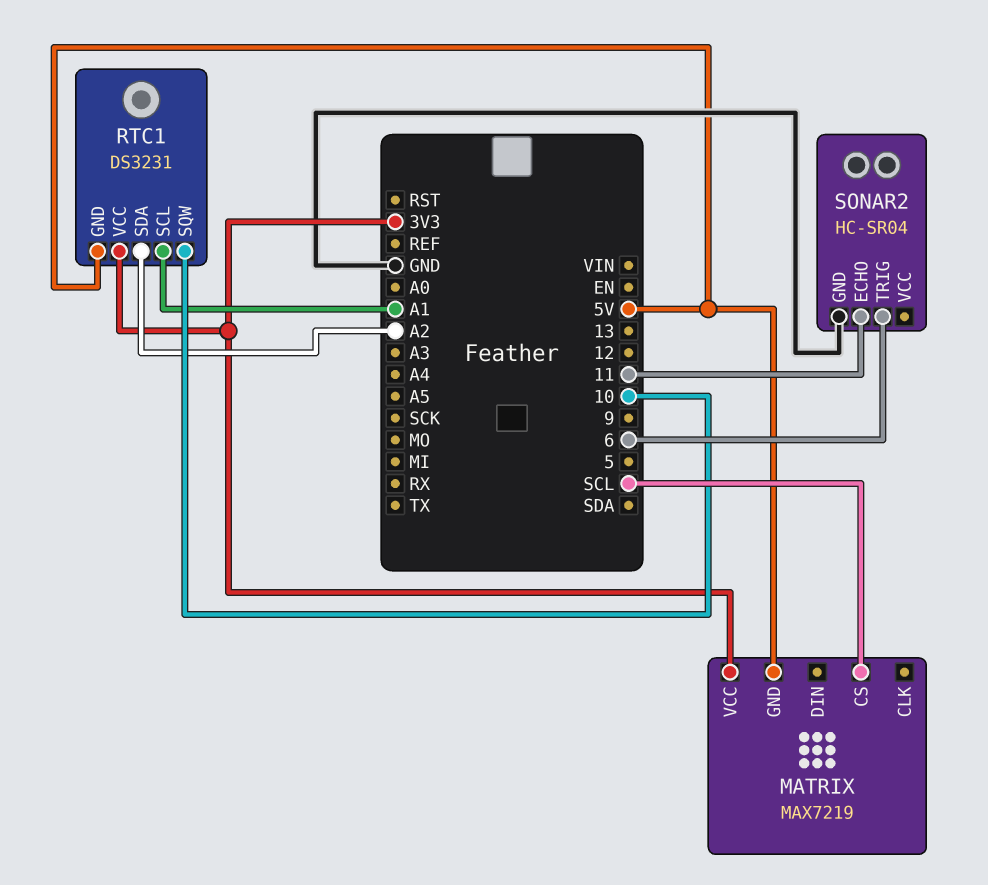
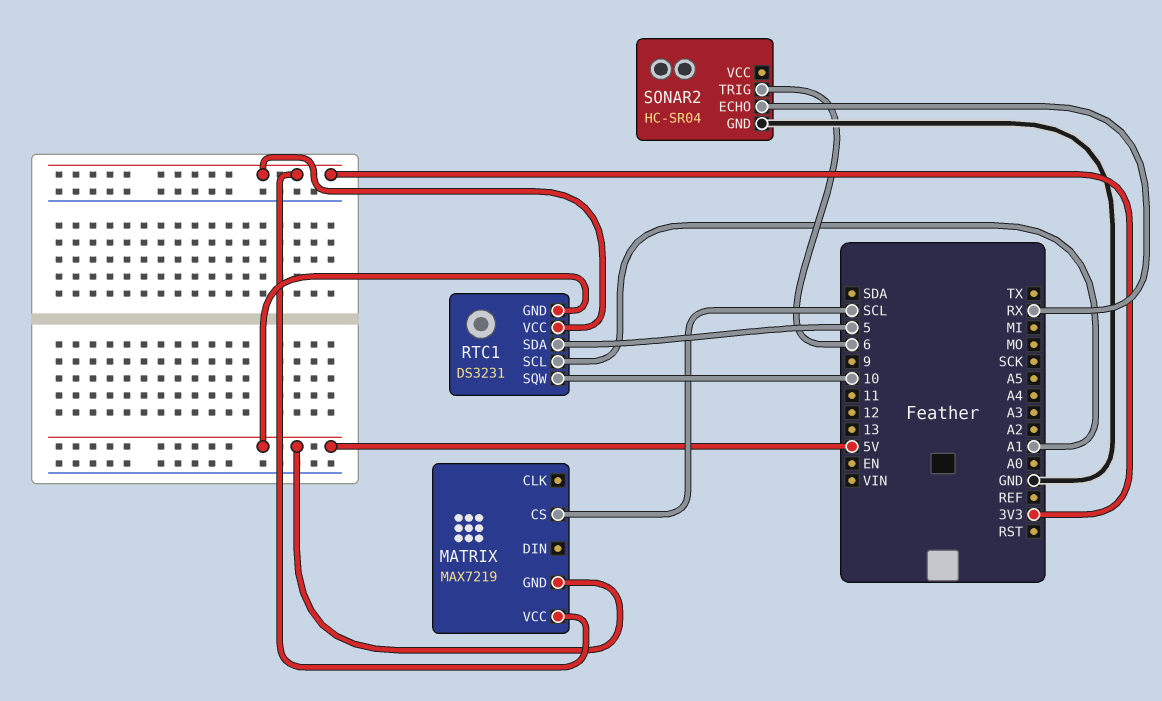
RTC1 pin SDA: A2 -> 5
SONAR2 pin ECHO: 11 -> RX

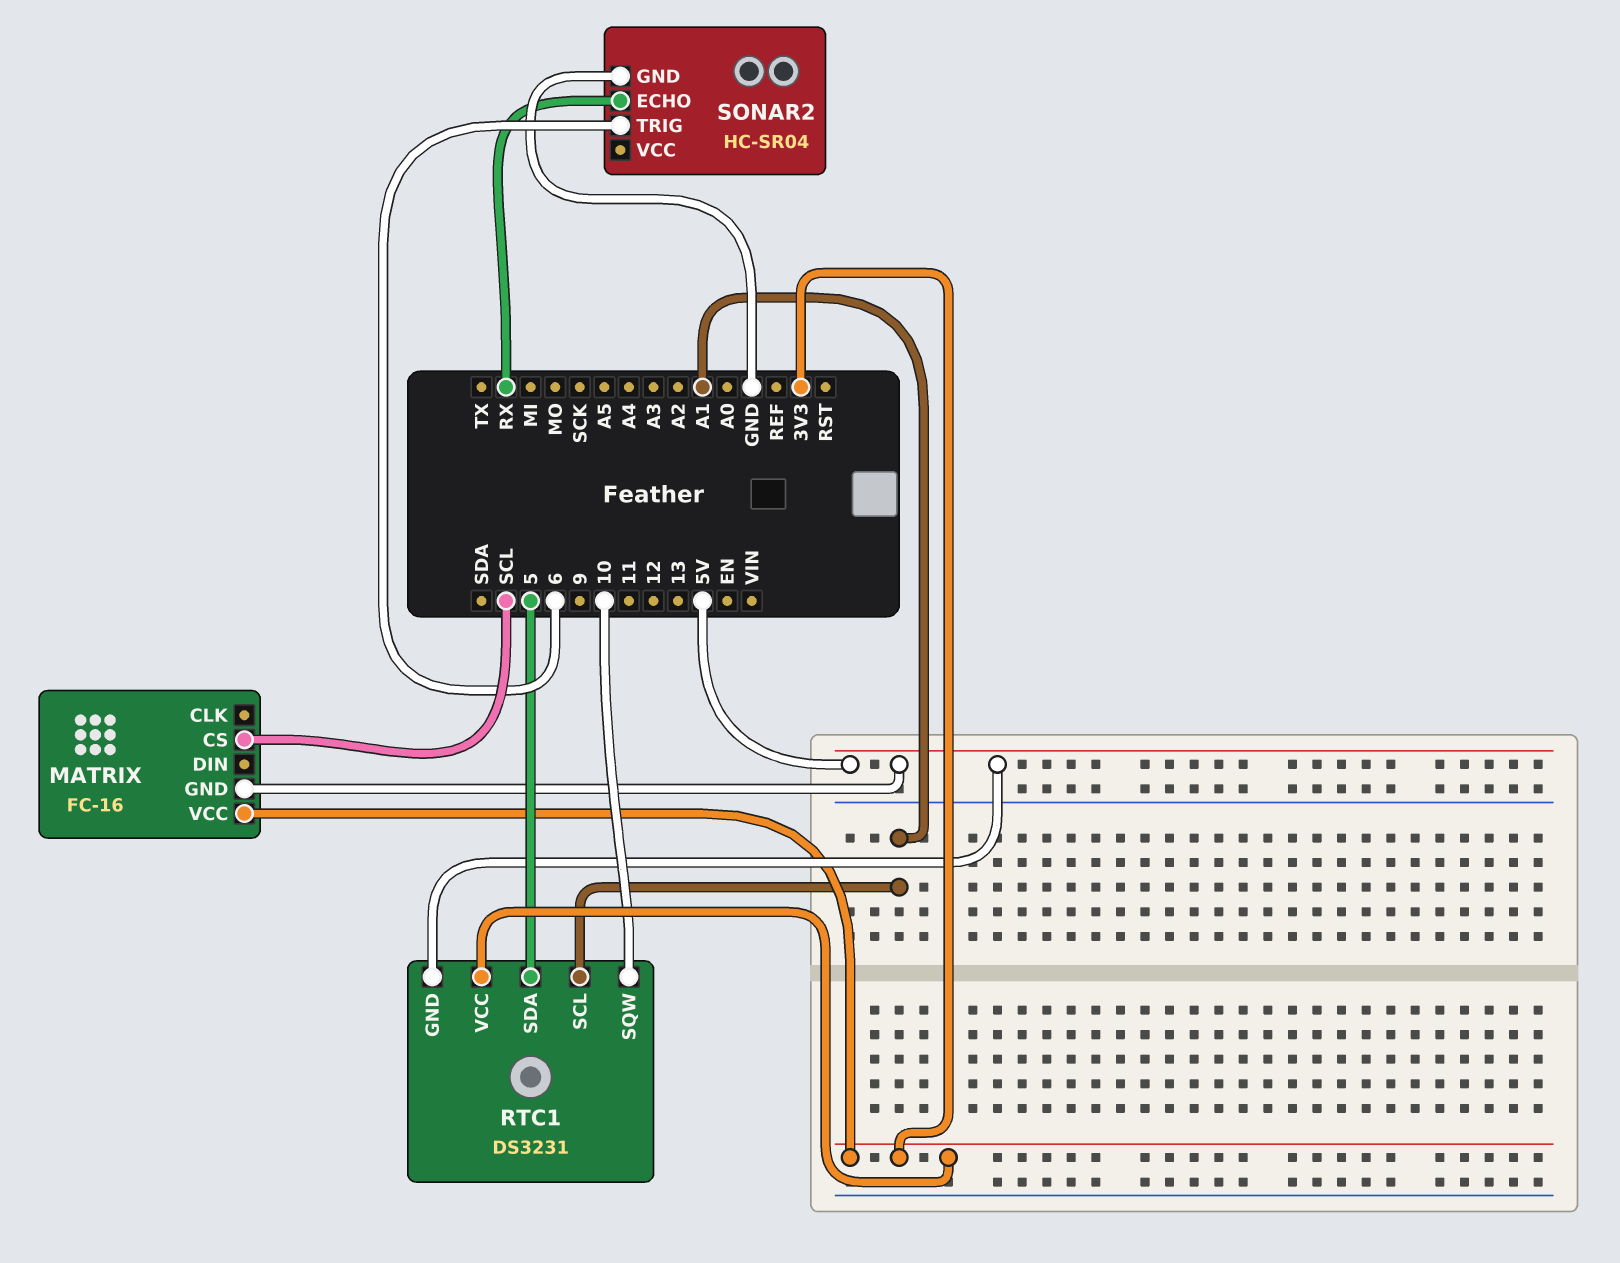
MATRIX: MAX7219 -> FC-16

